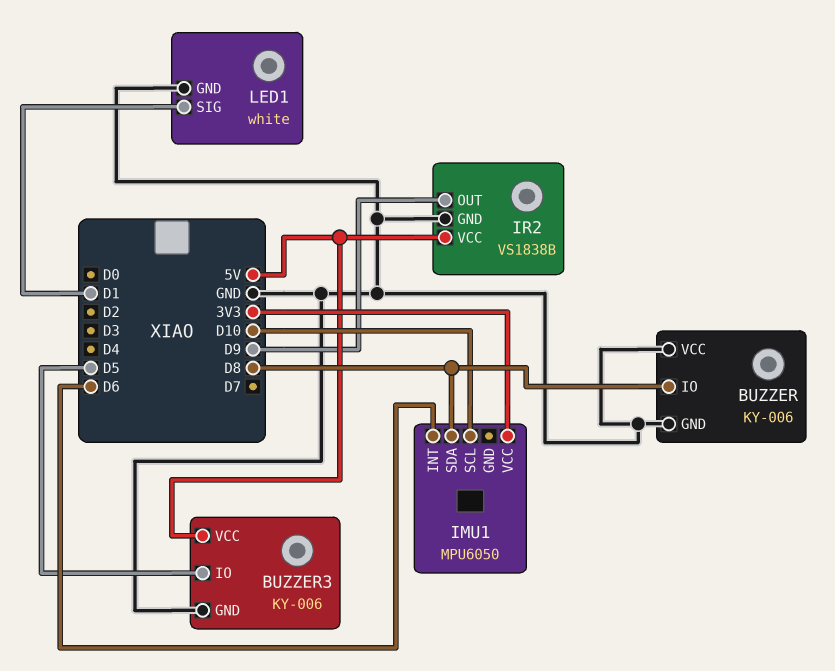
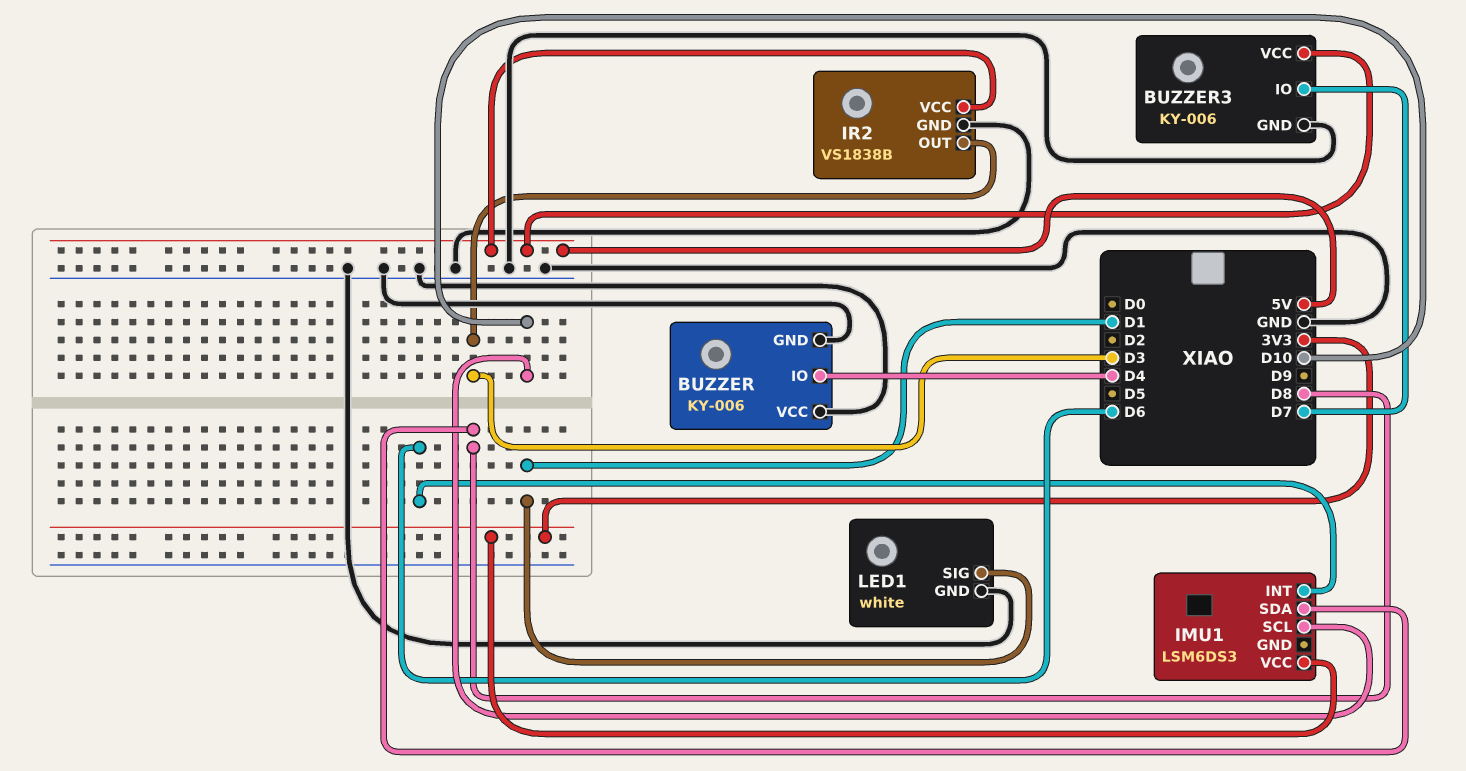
BUZZER pin IO: D8 -> D4
BUZZER3 pin IO: D5 -> D7
IMU1: MPU6050 -> LSM6DS3
IR2 pin OUT: D9 -> D3

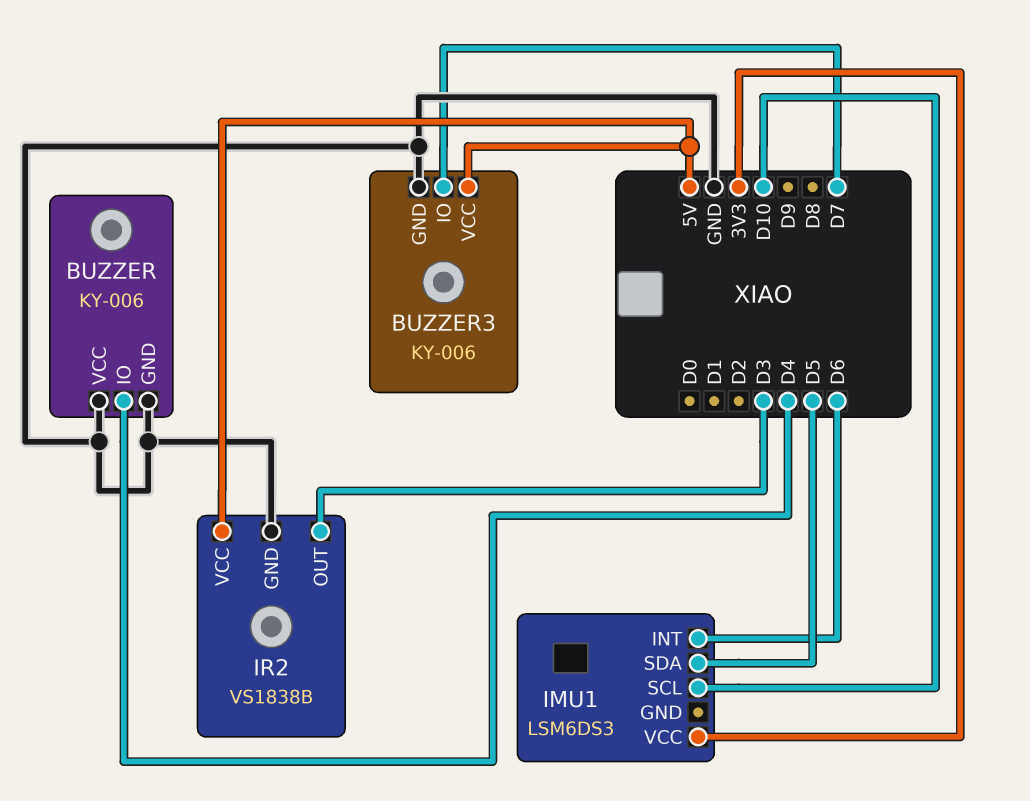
IMU1 pin SDA: D8 -> D5
LED1: white -> none
LED1 pin GND: GND -> none
LED1 pin SIG: D1 -> none

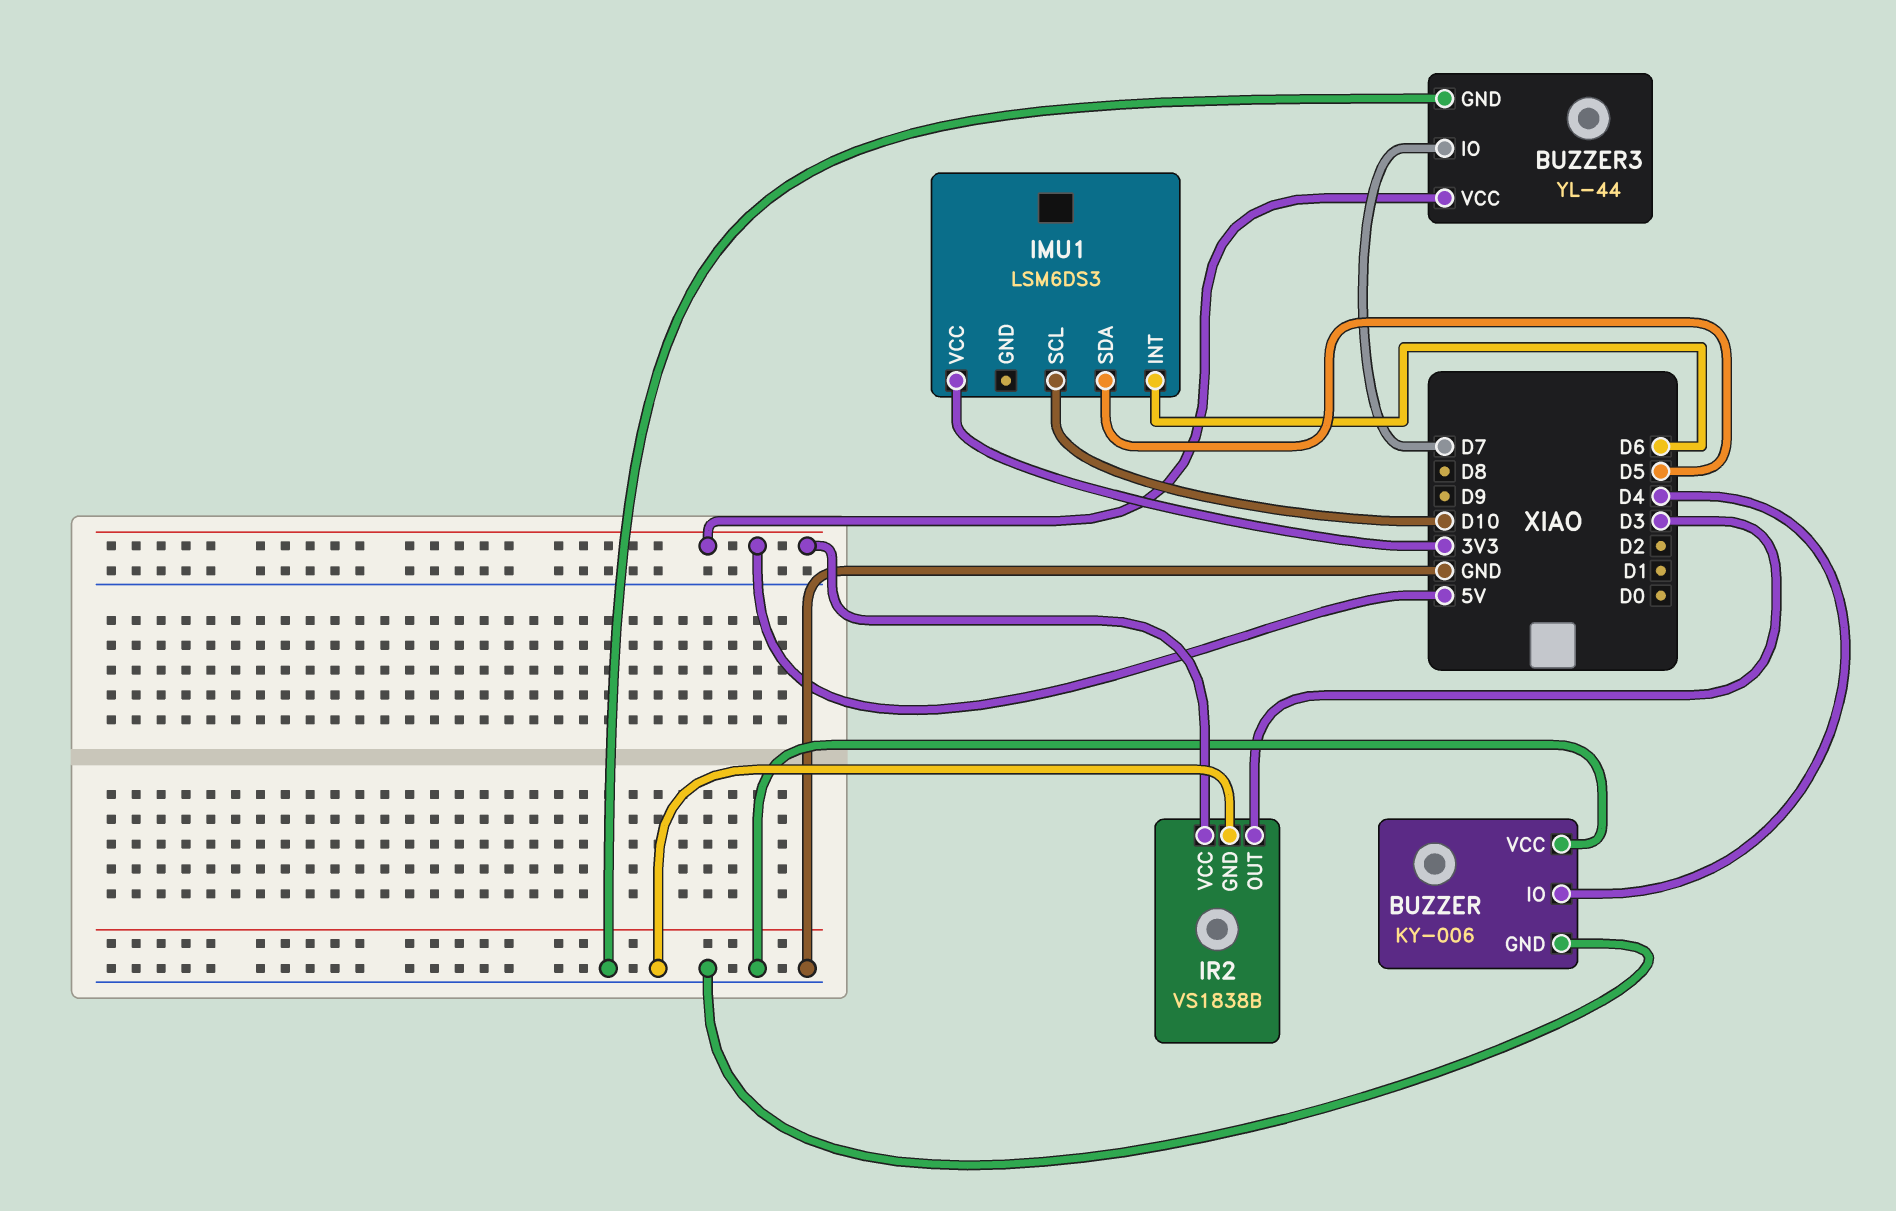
BUZZER3: KY-006 -> YL-44

